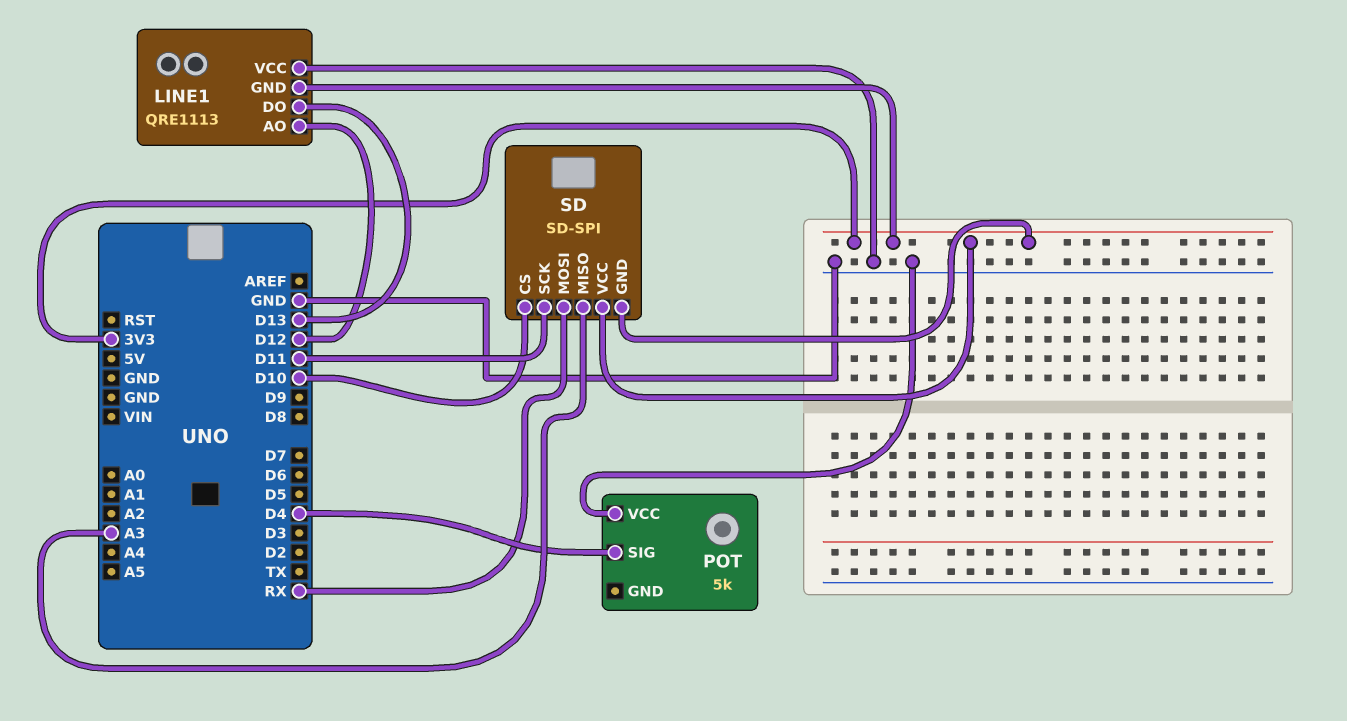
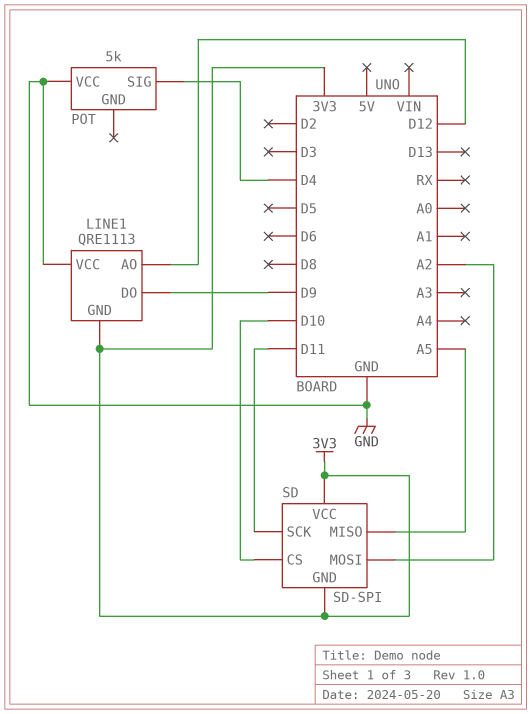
LINE1 pin DO: D13 -> D9
SD pin MISO: A3 -> A5
SD pin MOSI: RX -> A2

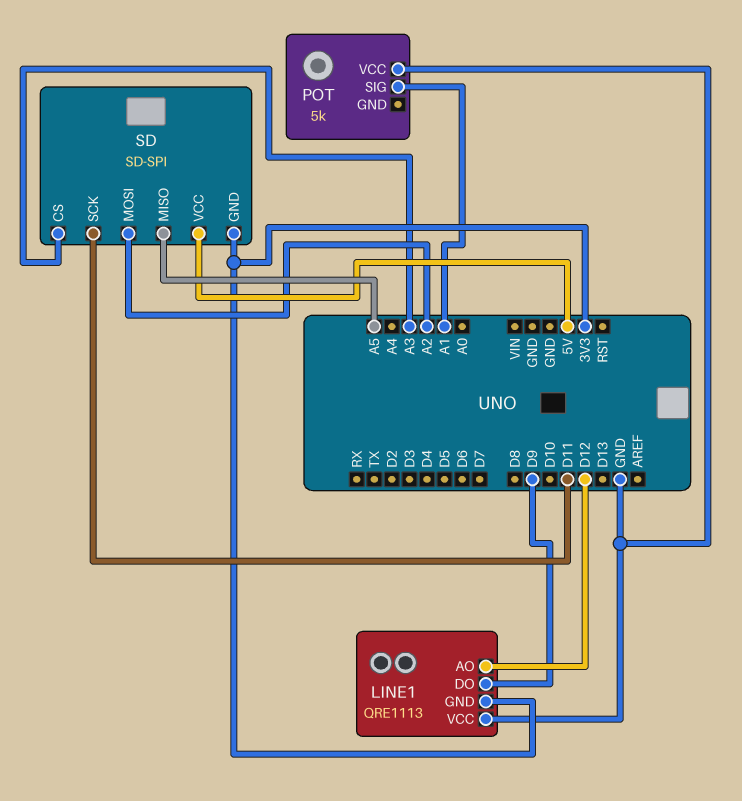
POT pin SIG: D4 -> A1
SD pin CS: D10 -> A3
SD pin VCC: 3V3 -> 5V

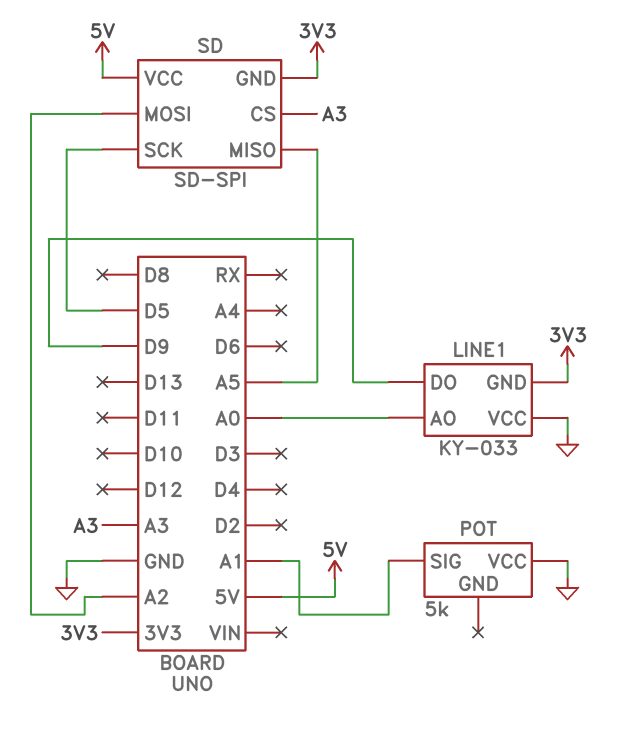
LINE1: QRE1113 -> KY-033
LINE1 pin AO: D12 -> A0
SD pin SCK: D11 -> D5

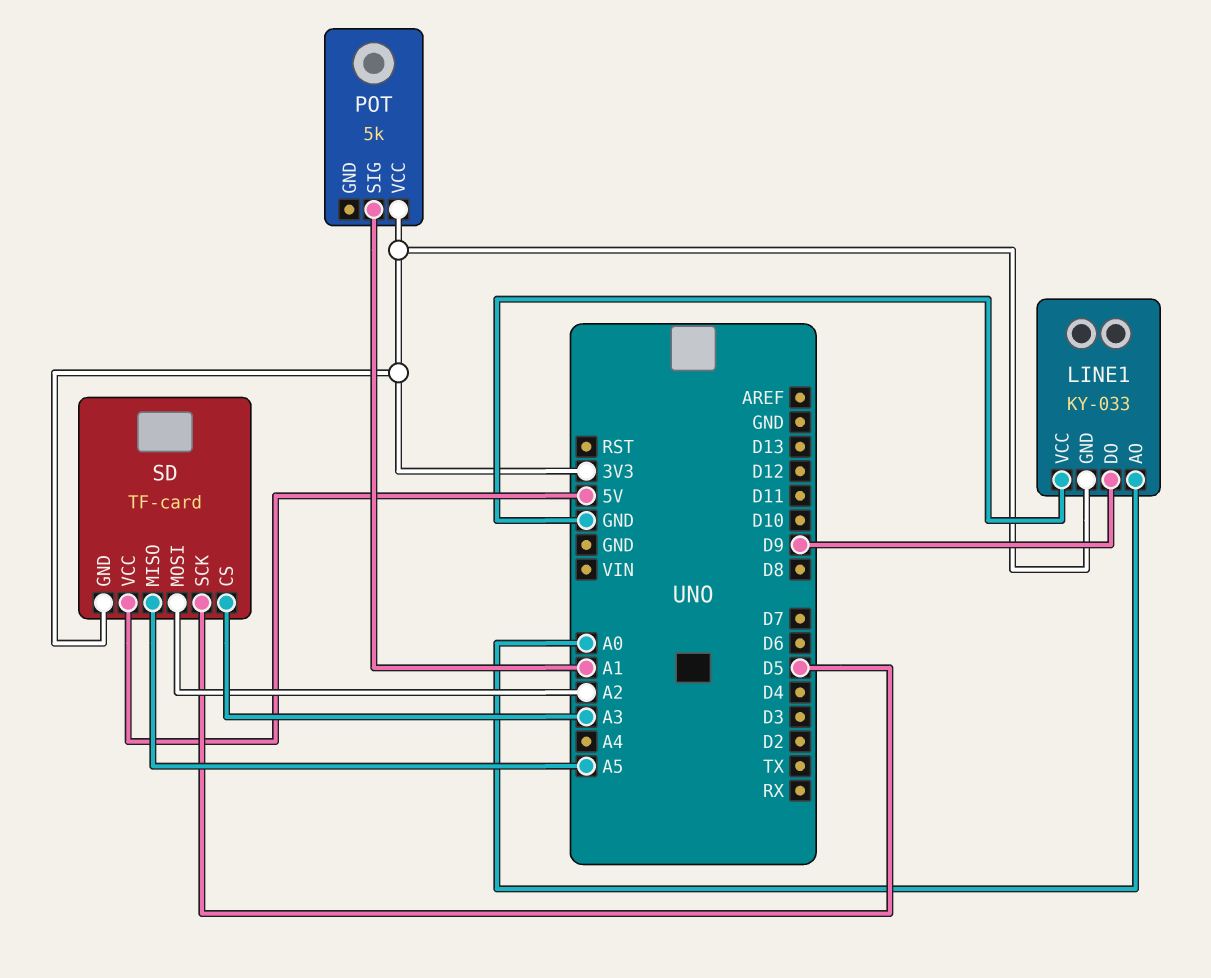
POT pin VCC: GND -> 3V3
SD: SD-SPI -> TF-card

